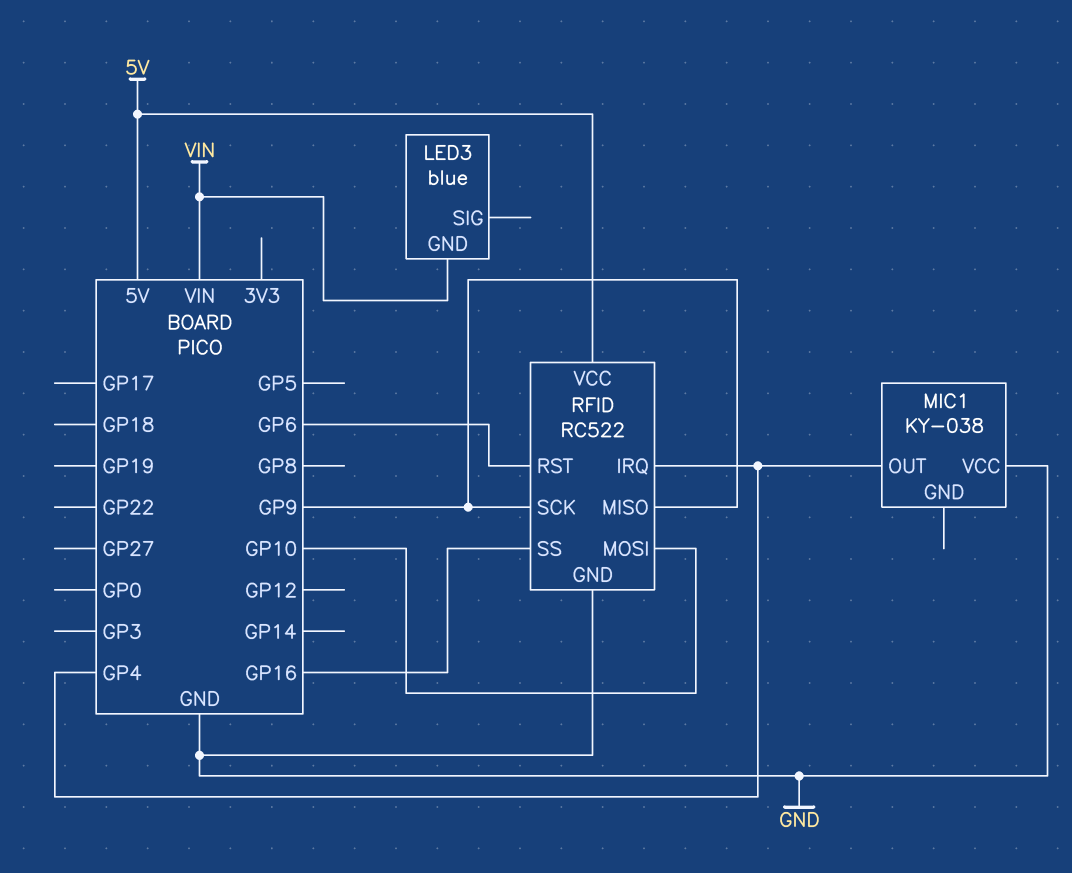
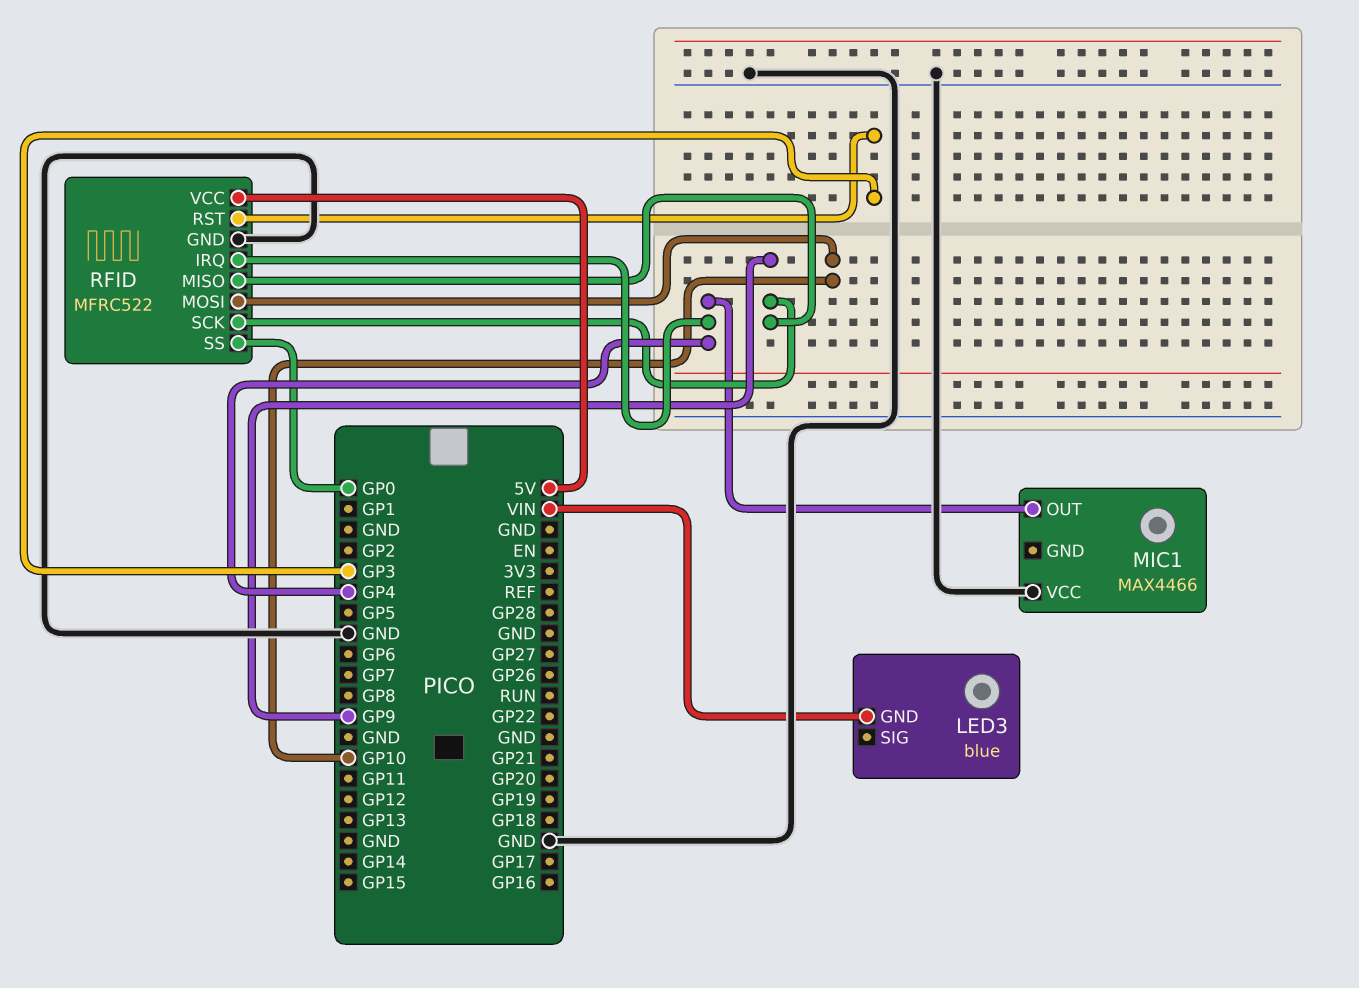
MIC1: KY-038 -> MAX4466
RFID: RC522 -> MFRC522
RFID pin RST: GP6 -> GP3
RFID pin SS: GP16 -> GP0

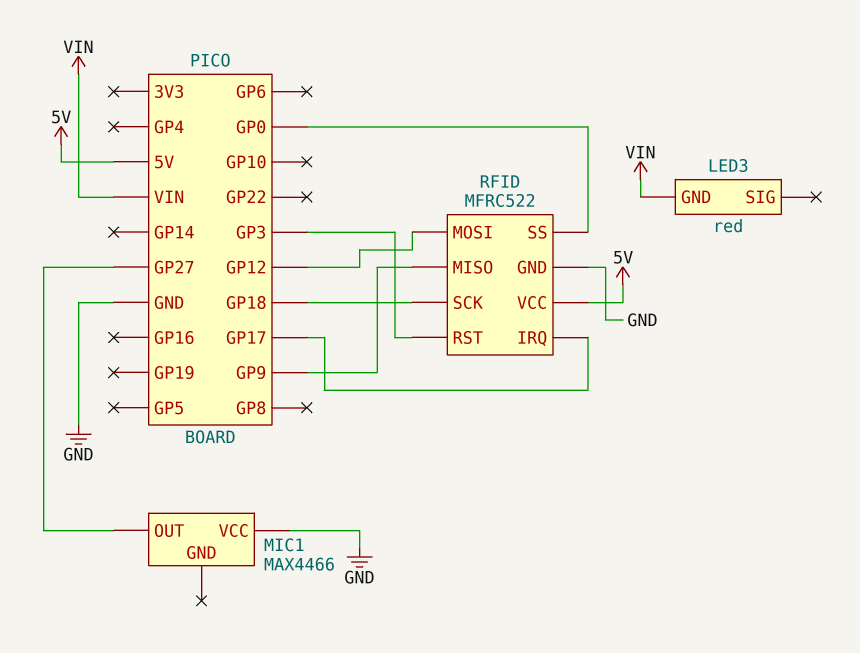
LED3: blue -> red
MIC1 pin OUT: GP4 -> GP27
RFID pin IRQ: GP4 -> GP17
RFID pin MOSI: GP10 -> GP12
RFID pin SCK: GP9 -> GP18

